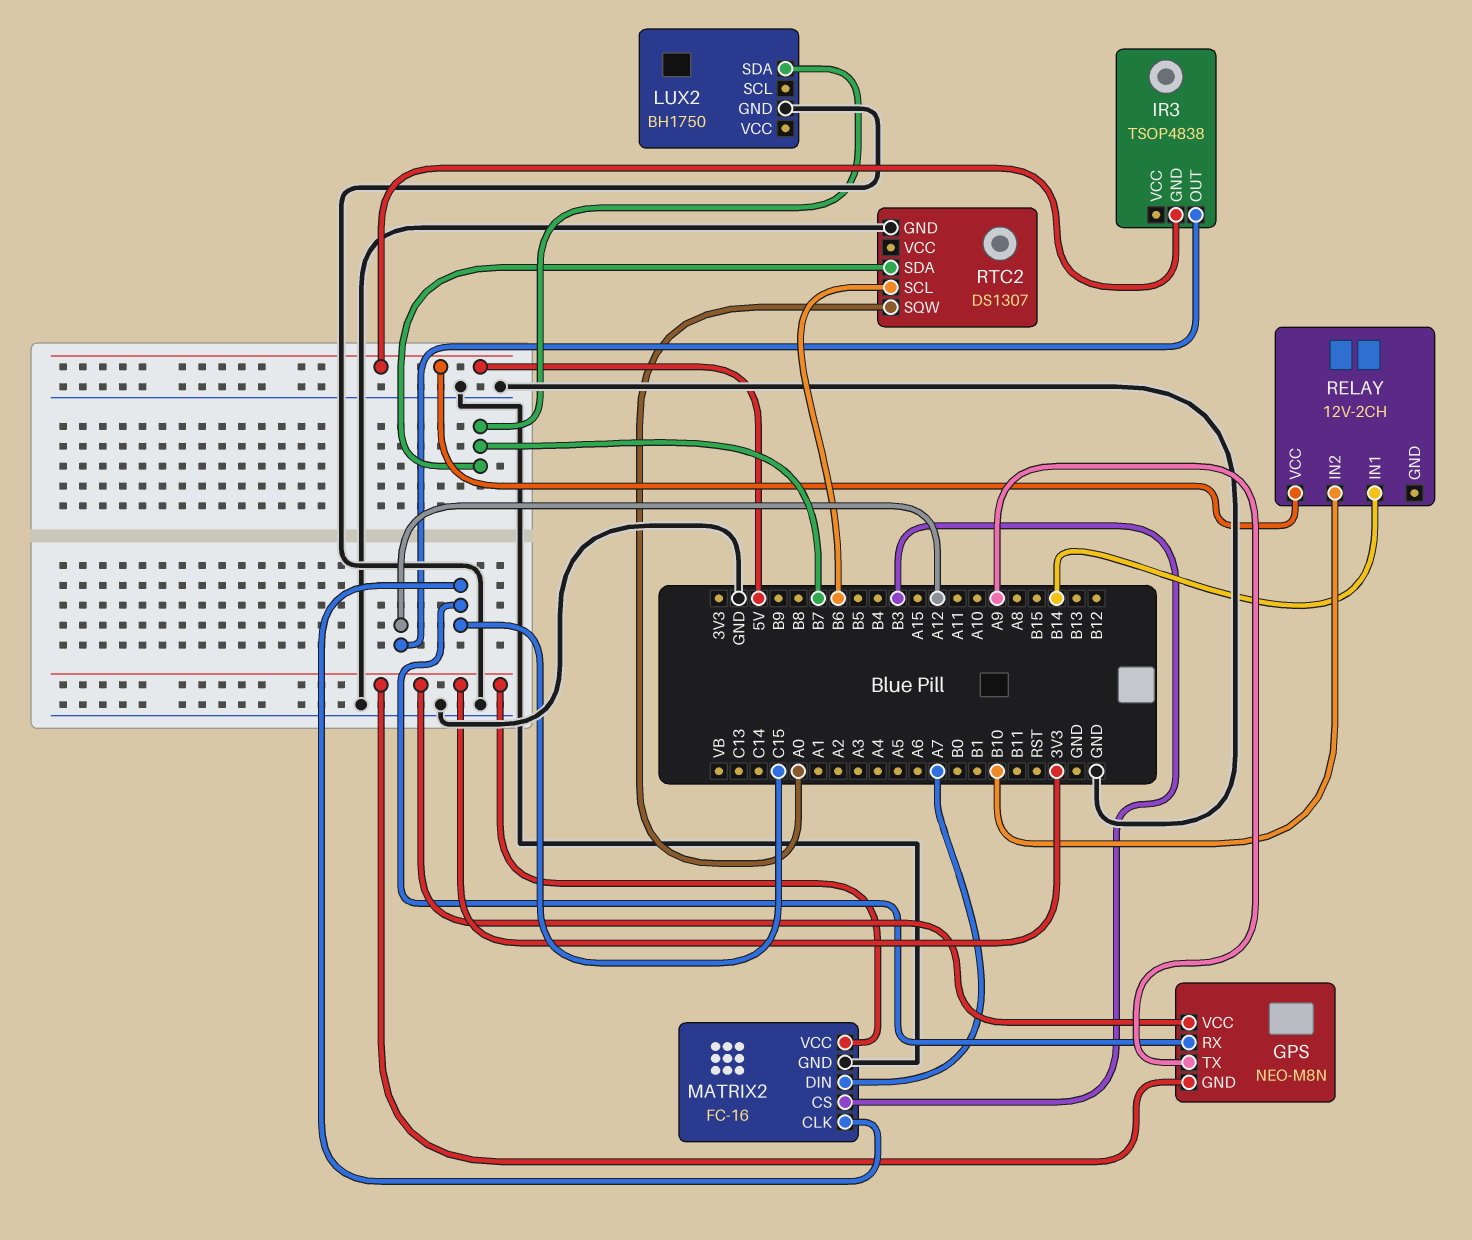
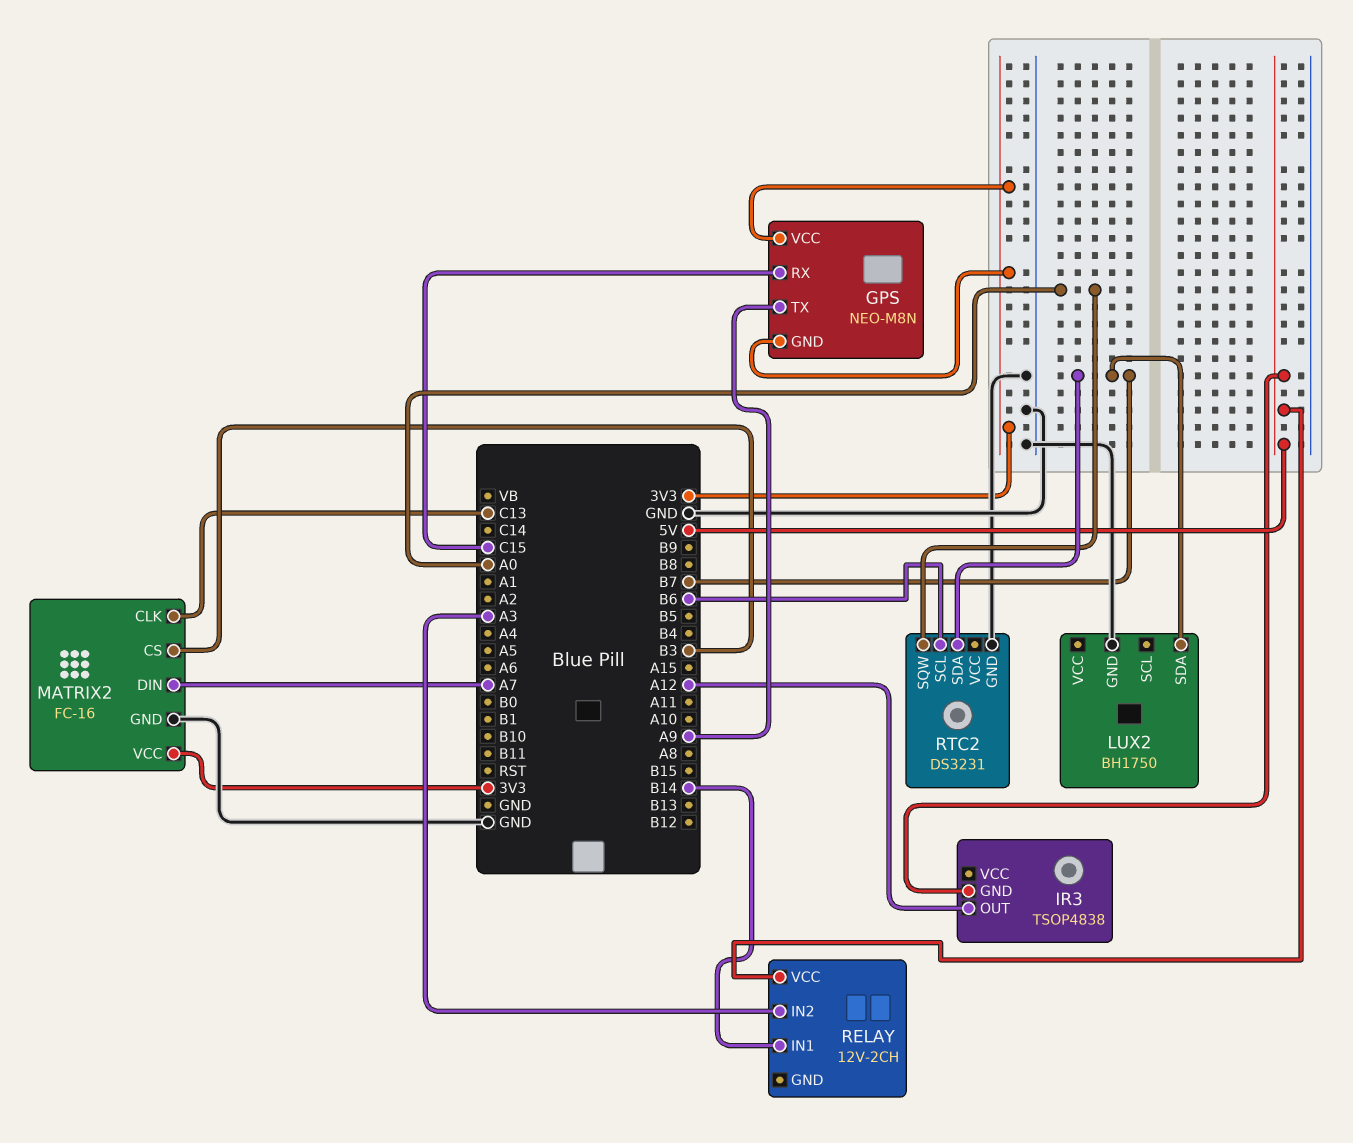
MATRIX2 pin CLK: C15 -> C13
RELAY pin IN2: B10 -> A3
RTC2: DS1307 -> DS3231

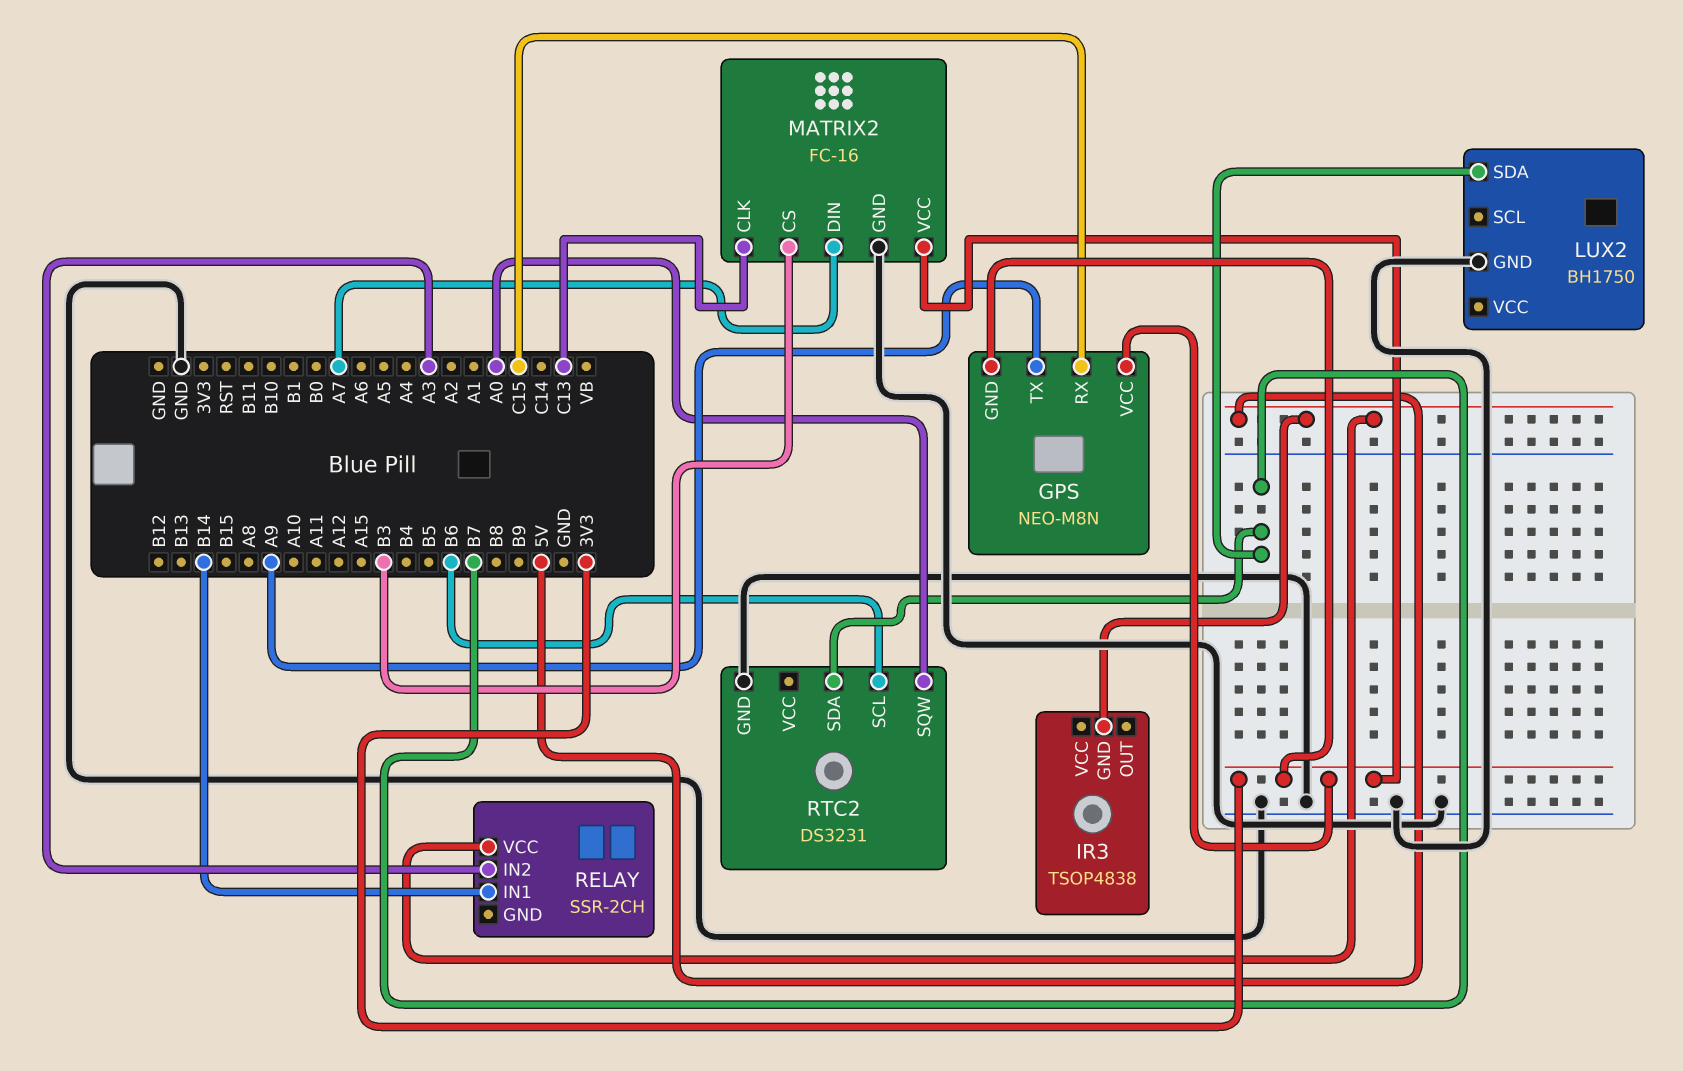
IR3 pin OUT: A12 -> none
RELAY: 12V-2CH -> SSR-2CH

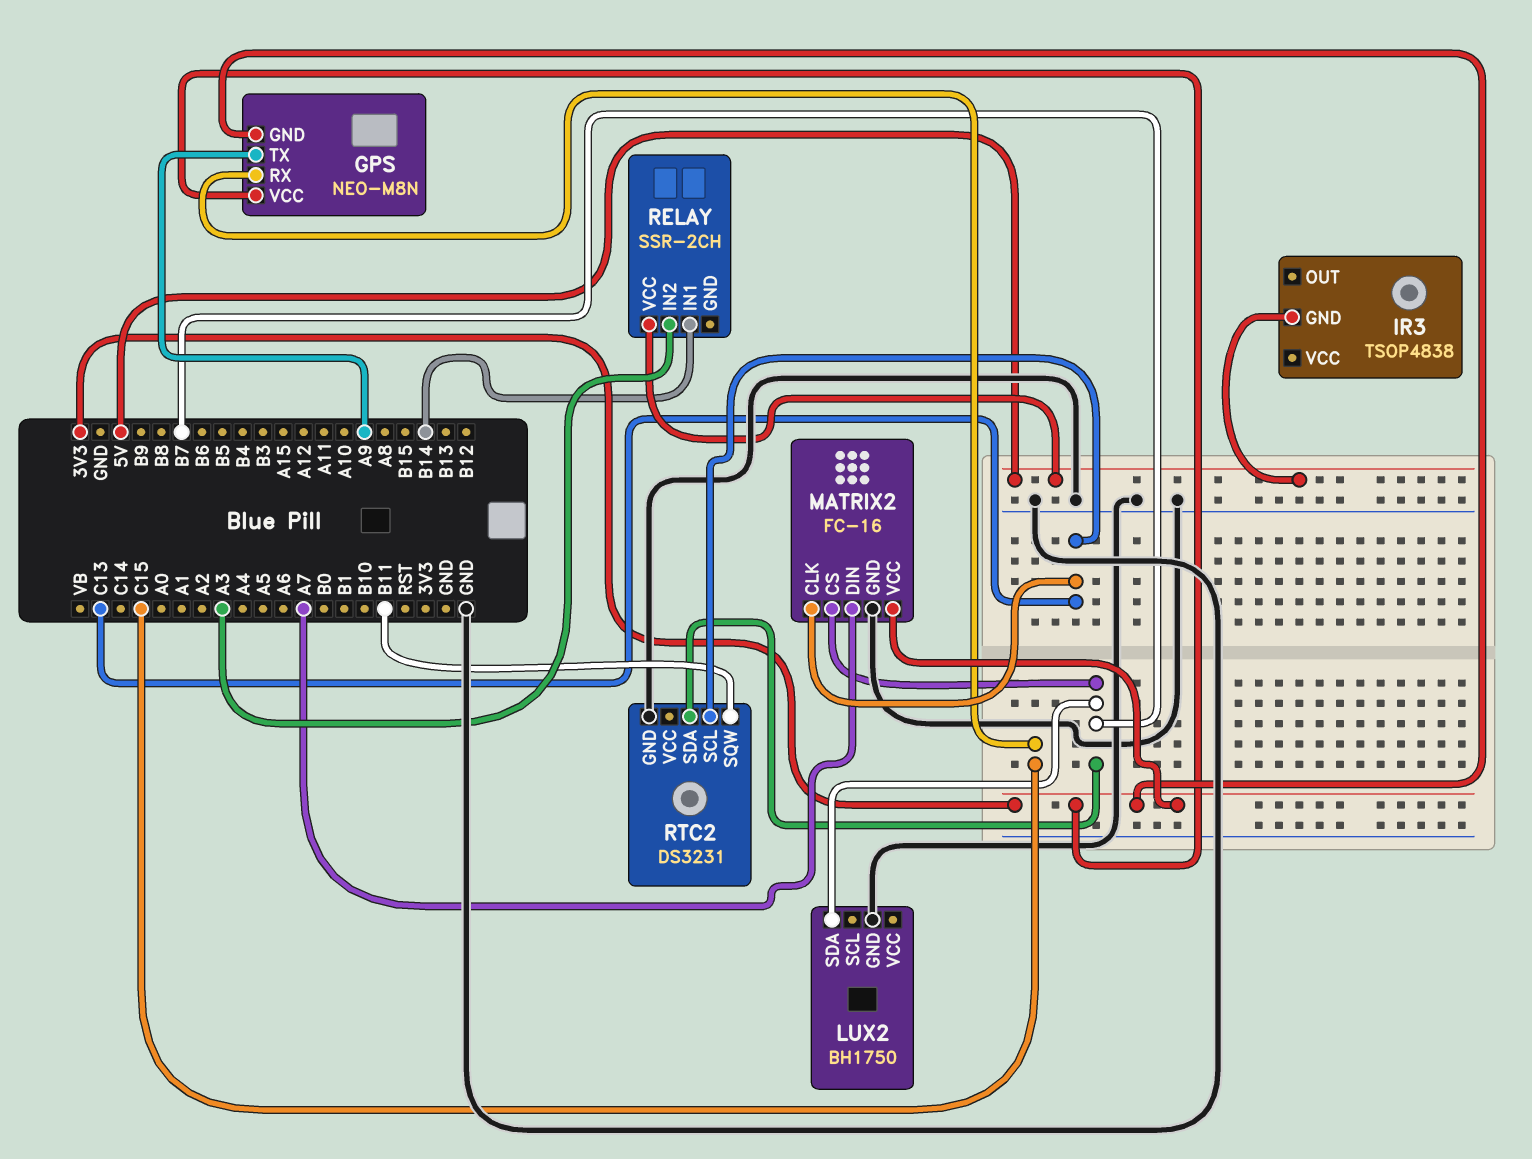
MATRIX2 pin CS: B3 -> B7
RTC2 pin SCL: B6 -> C13
RTC2 pin SQW: A0 -> B11

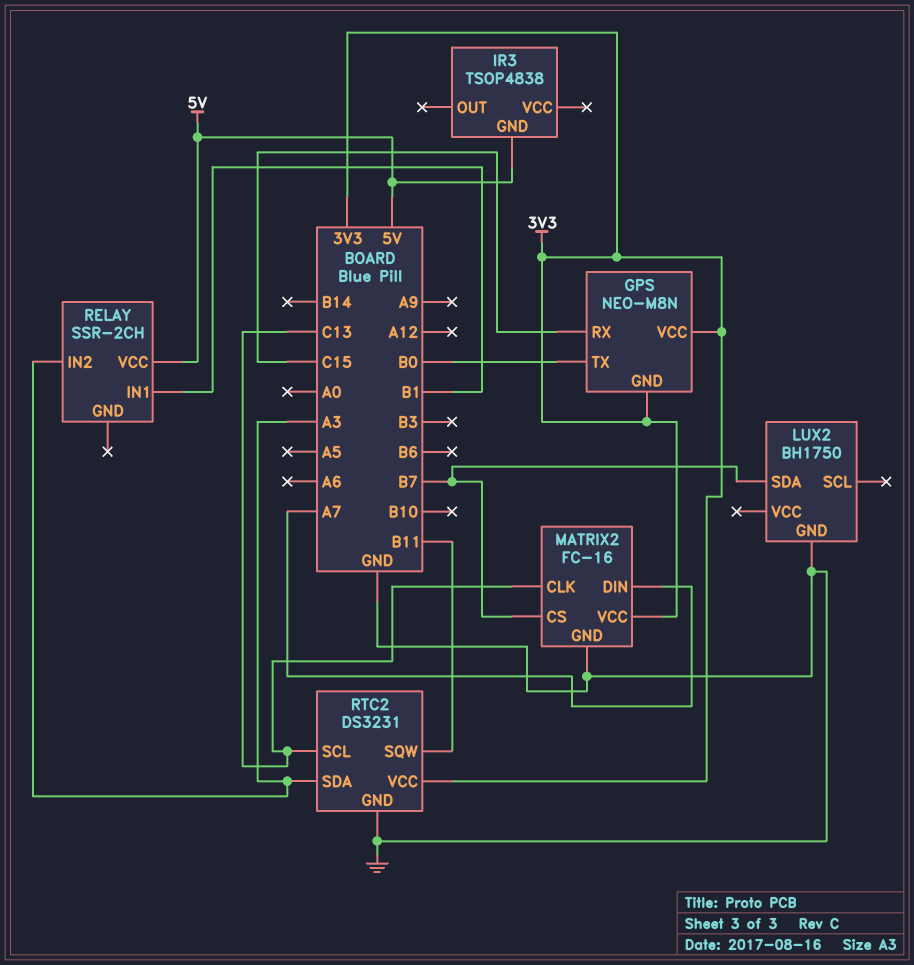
GPS pin TX: A9 -> B0
RELAY pin IN1: B14 -> B1
RTC2 pin SDA: B7 -> A3
RTC2 pin VCC: none -> 3V3

